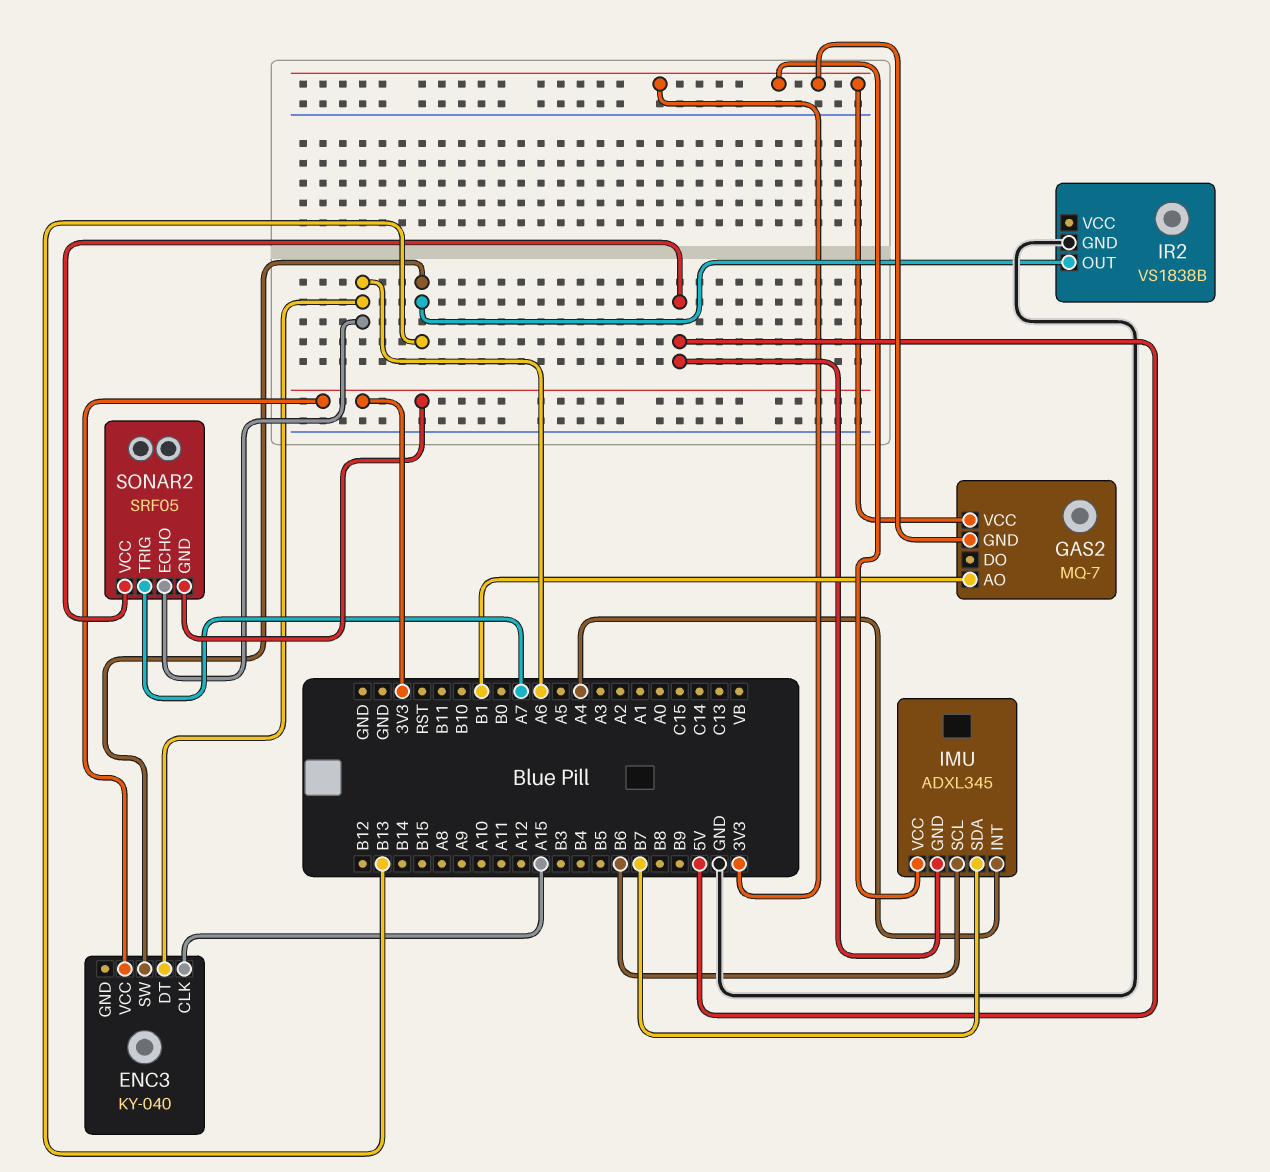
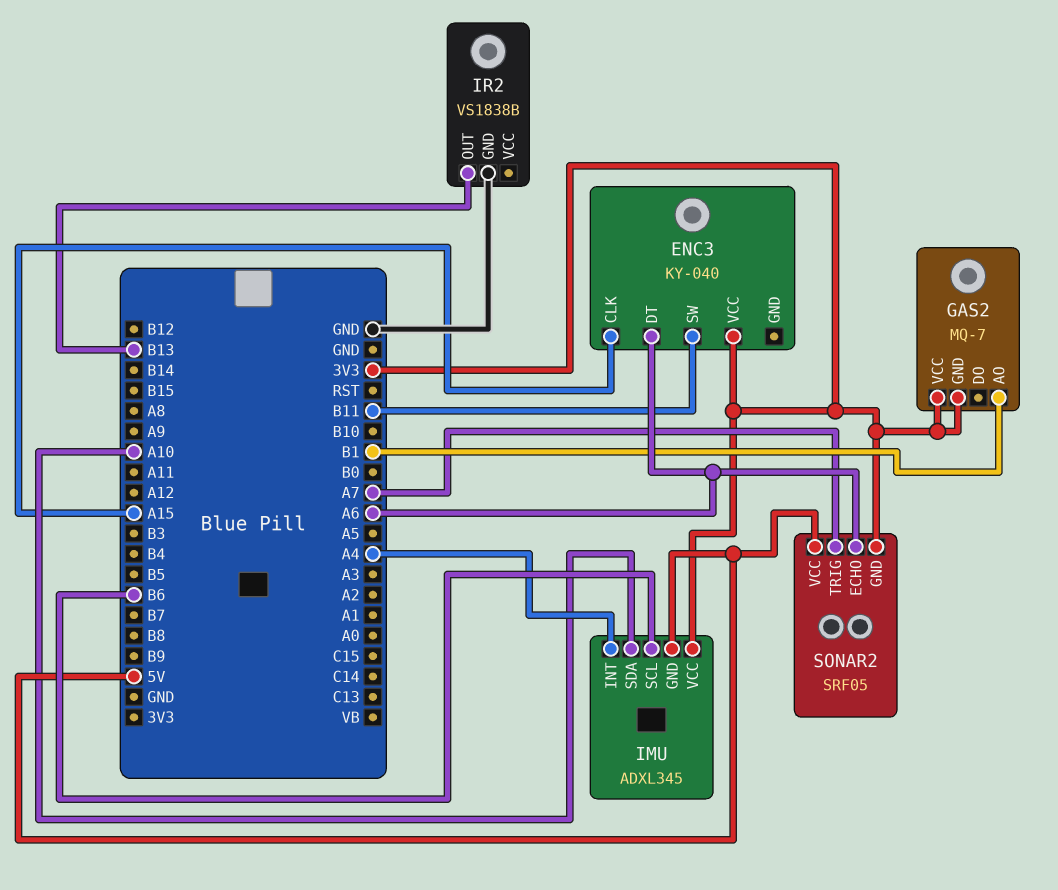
ENC3 pin SW: B13 -> B11
IMU pin SDA: B7 -> A10

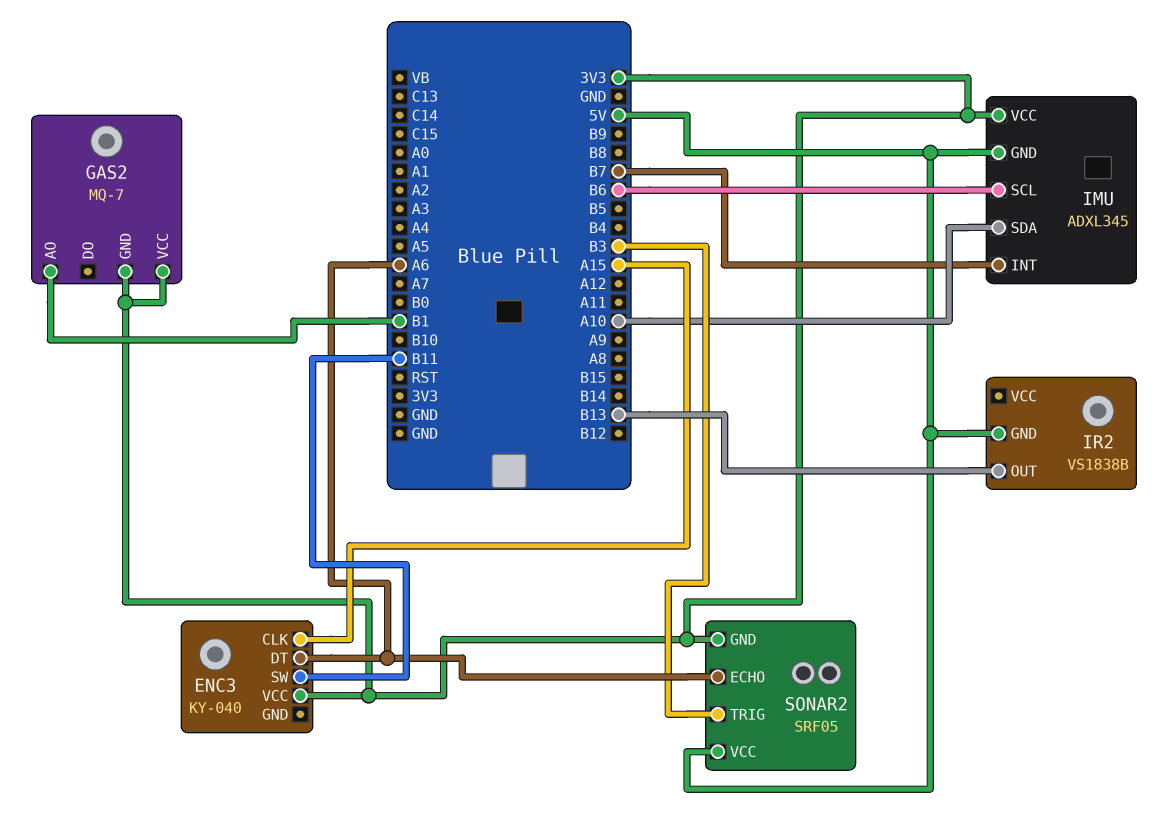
IMU pin INT: A4 -> B7
IR2 pin GND: GND -> 5V
SONAR2 pin TRIG: A7 -> B3

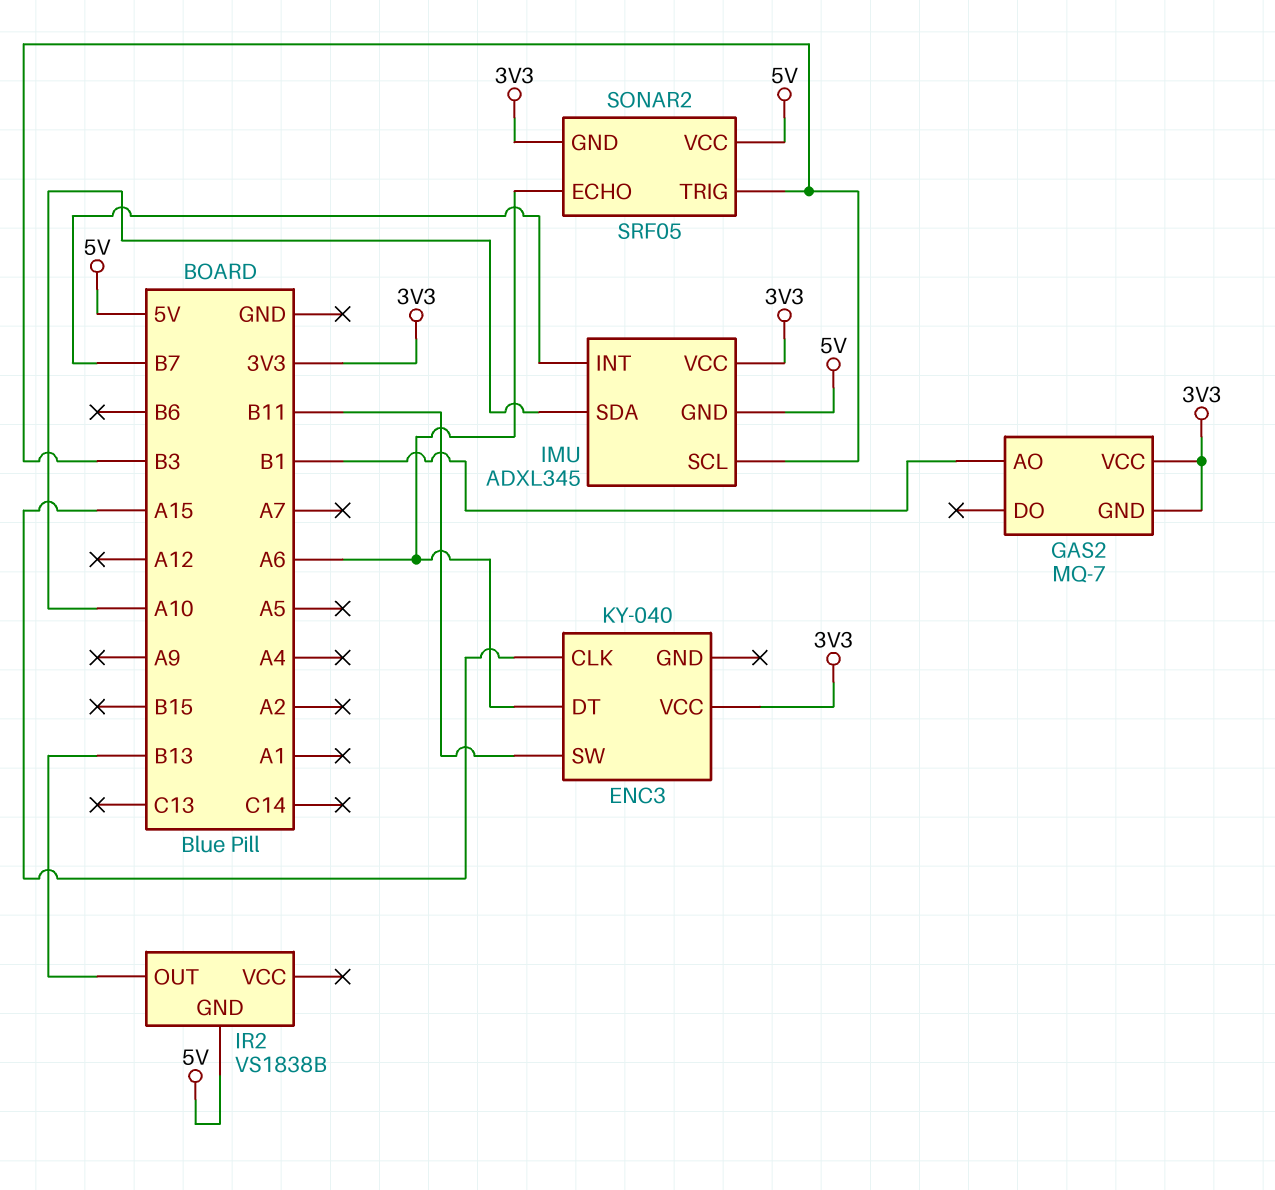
IMU pin SCL: B6 -> B3

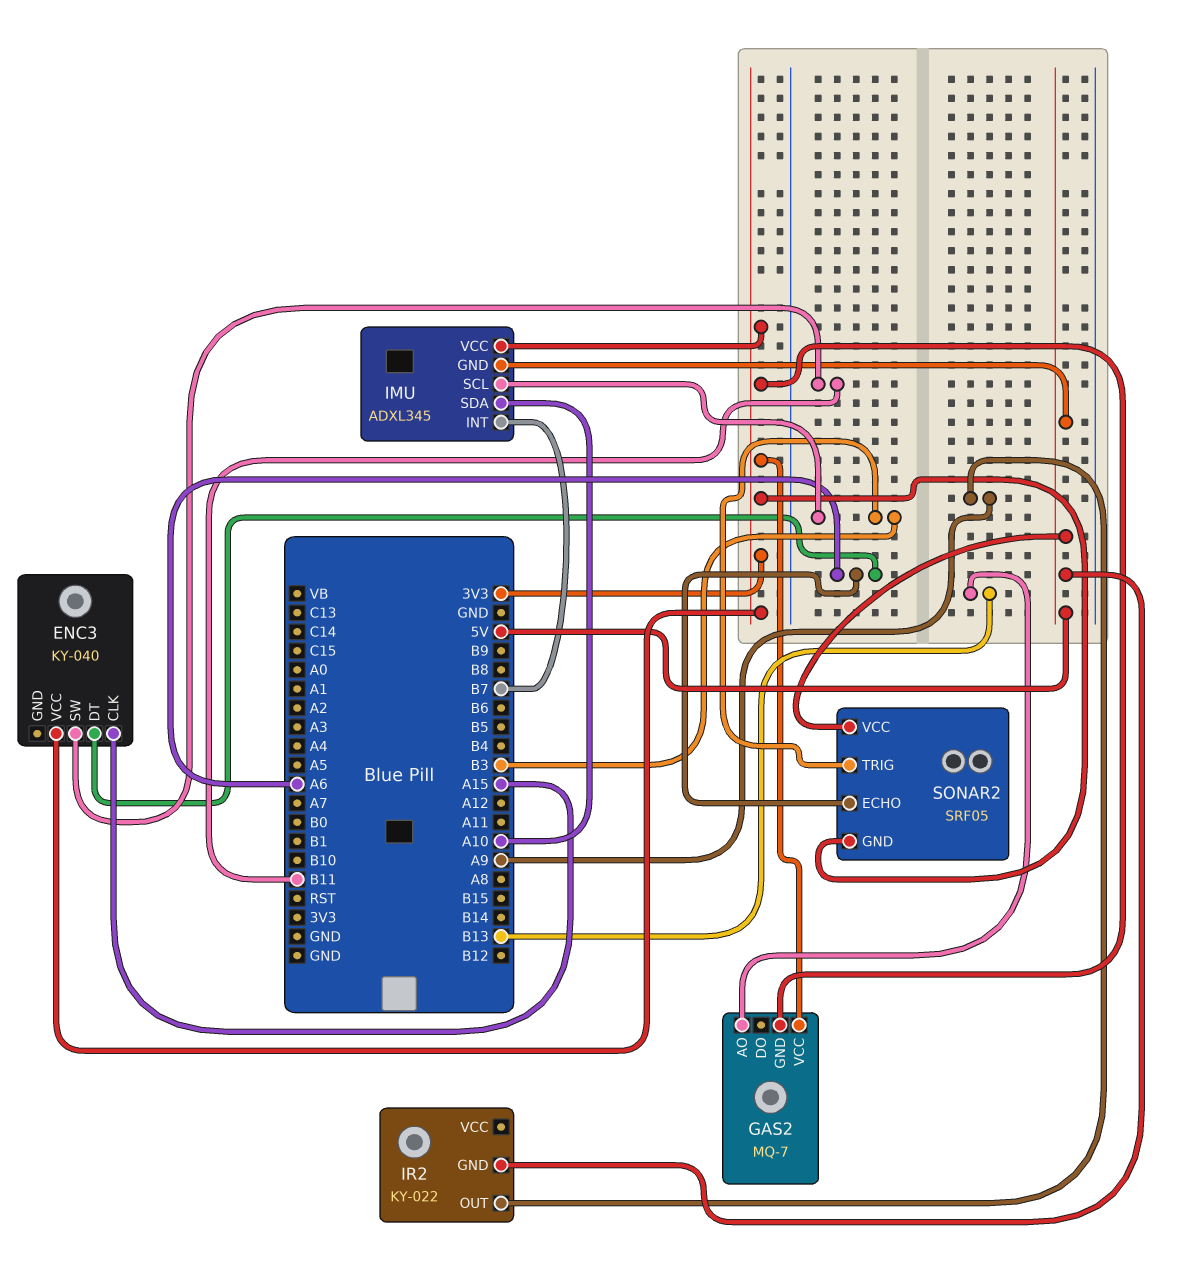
GAS2 pin AO: B1 -> B13
IR2: VS1838B -> KY-022
IR2 pin OUT: B13 -> A9

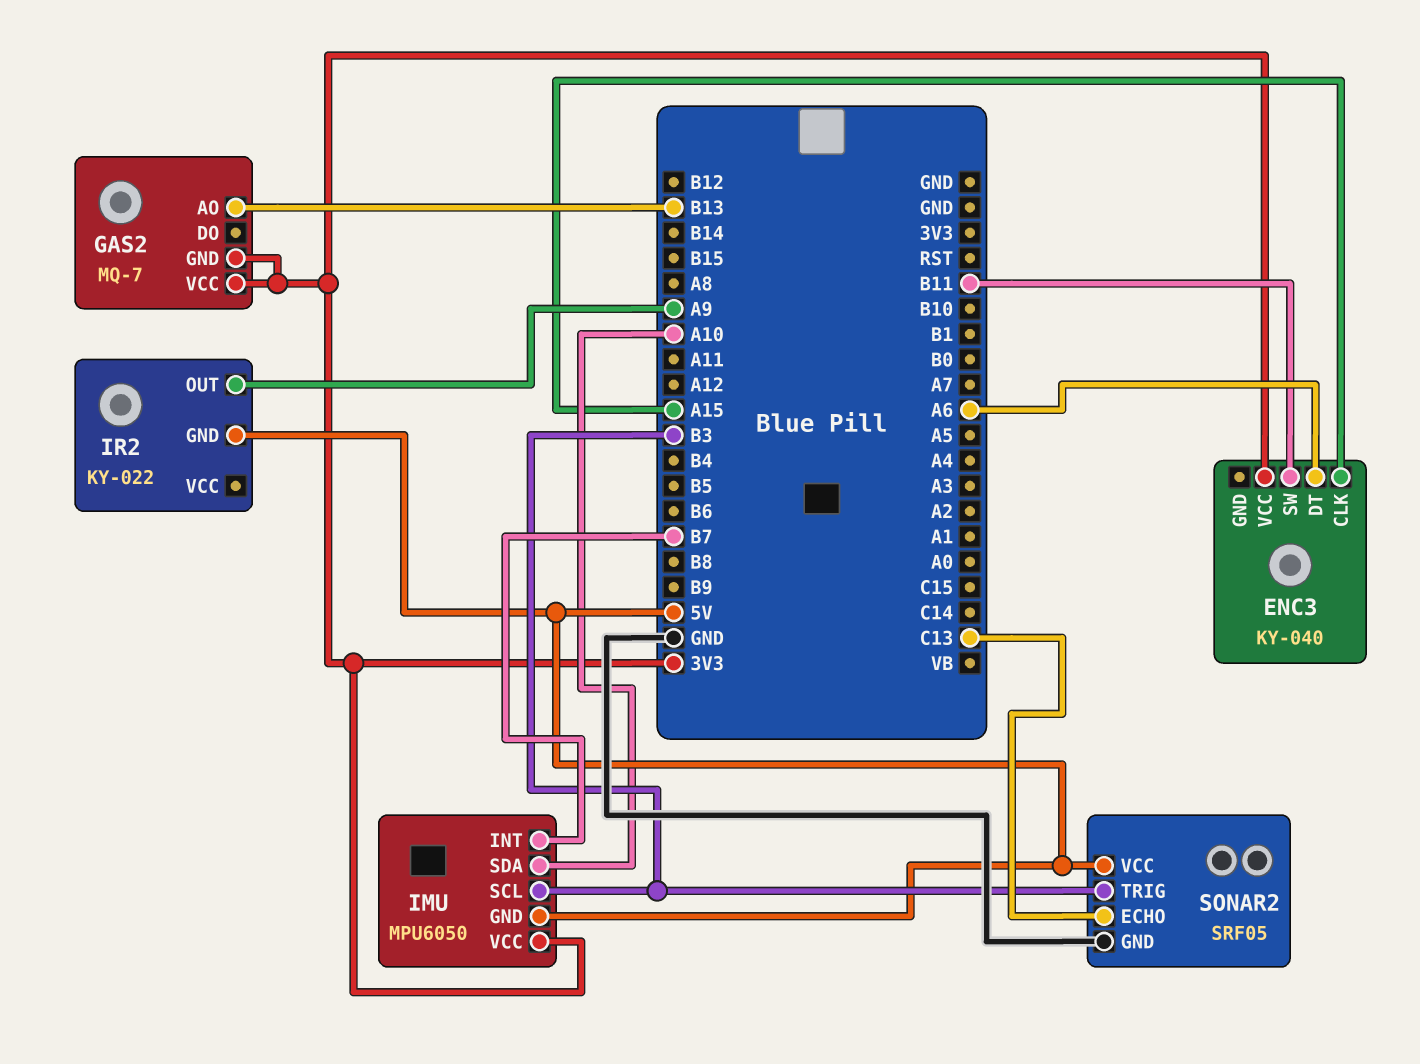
IMU: ADXL345 -> MPU6050
SONAR2 pin ECHO: A6 -> C13
SONAR2 pin GND: 3V3 -> GND

